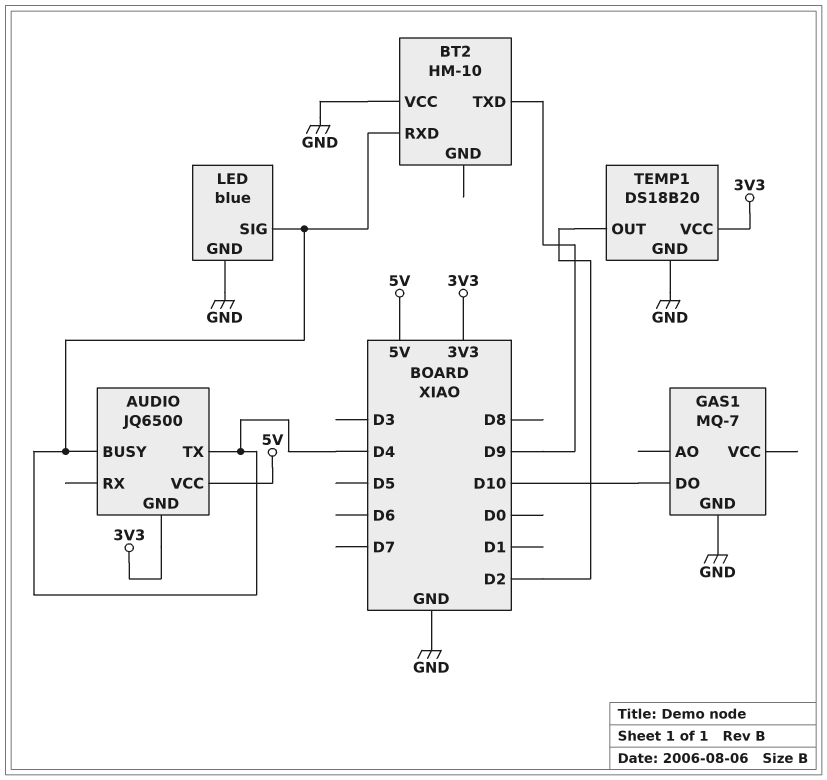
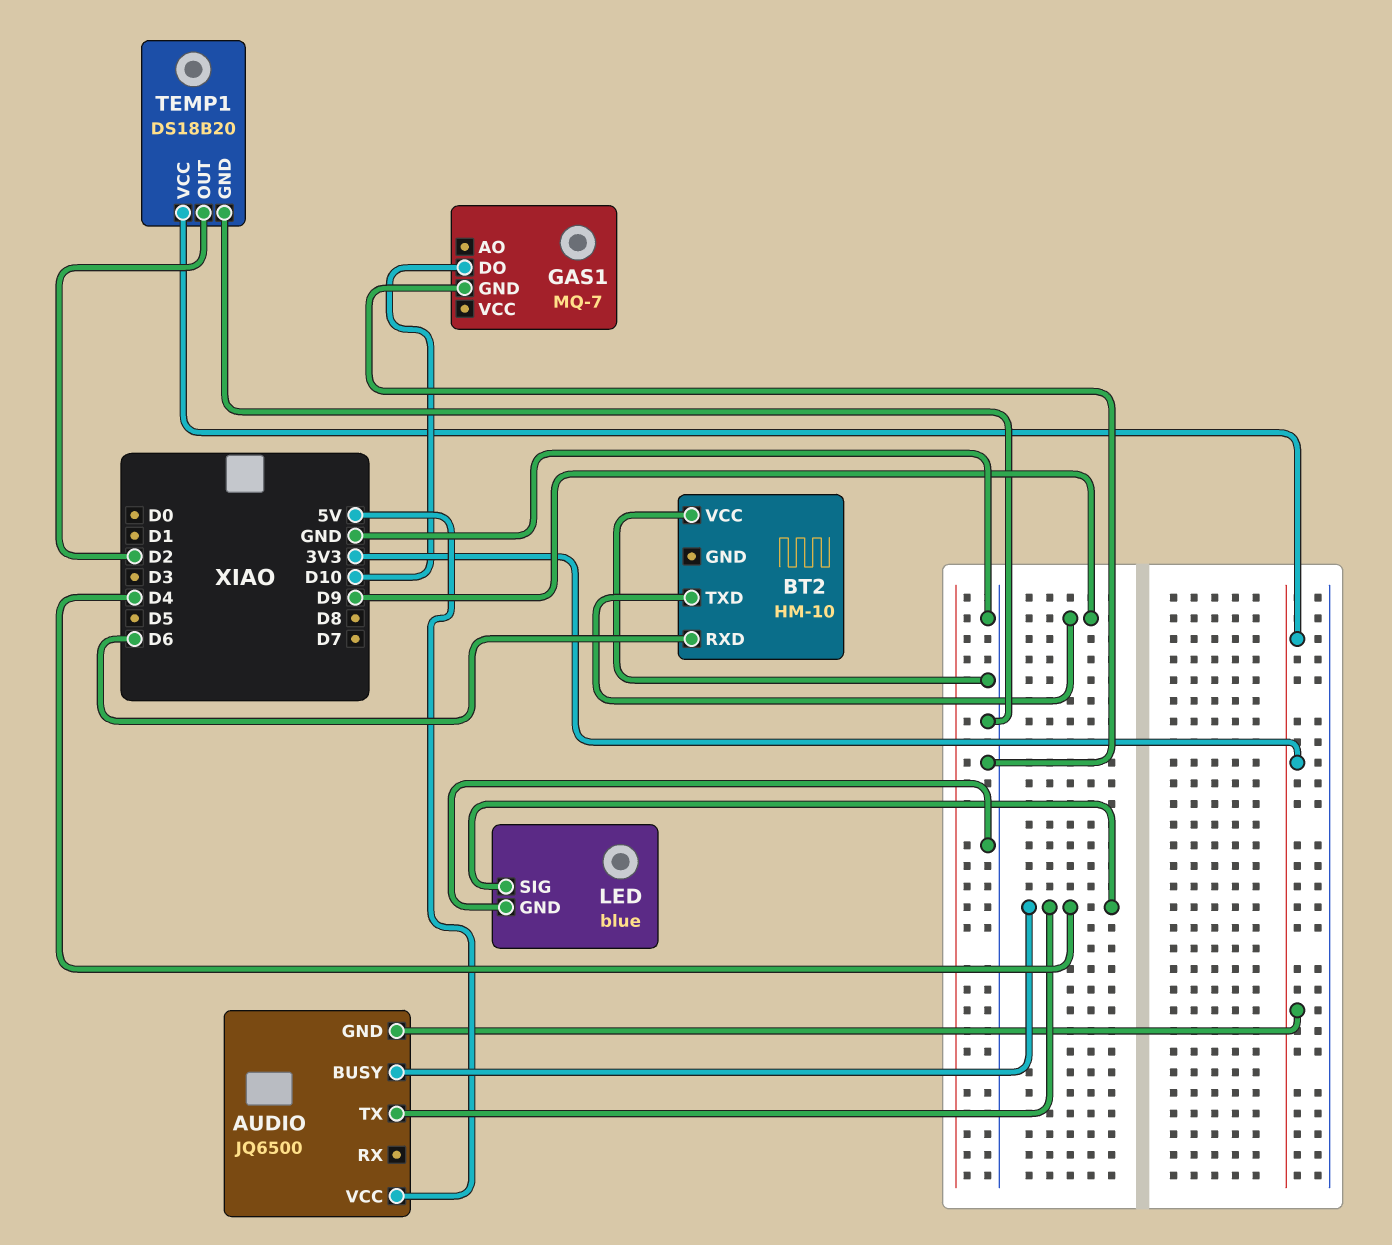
BT2 pin RXD: D4 -> D6

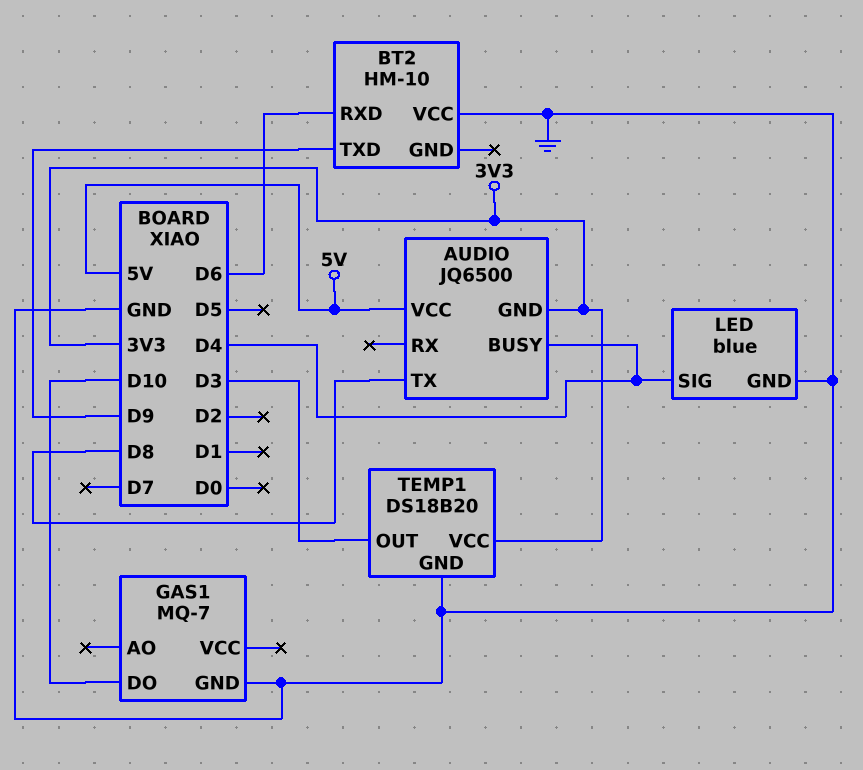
AUDIO pin TX: D4 -> D8
TEMP1 pin OUT: D2 -> D3

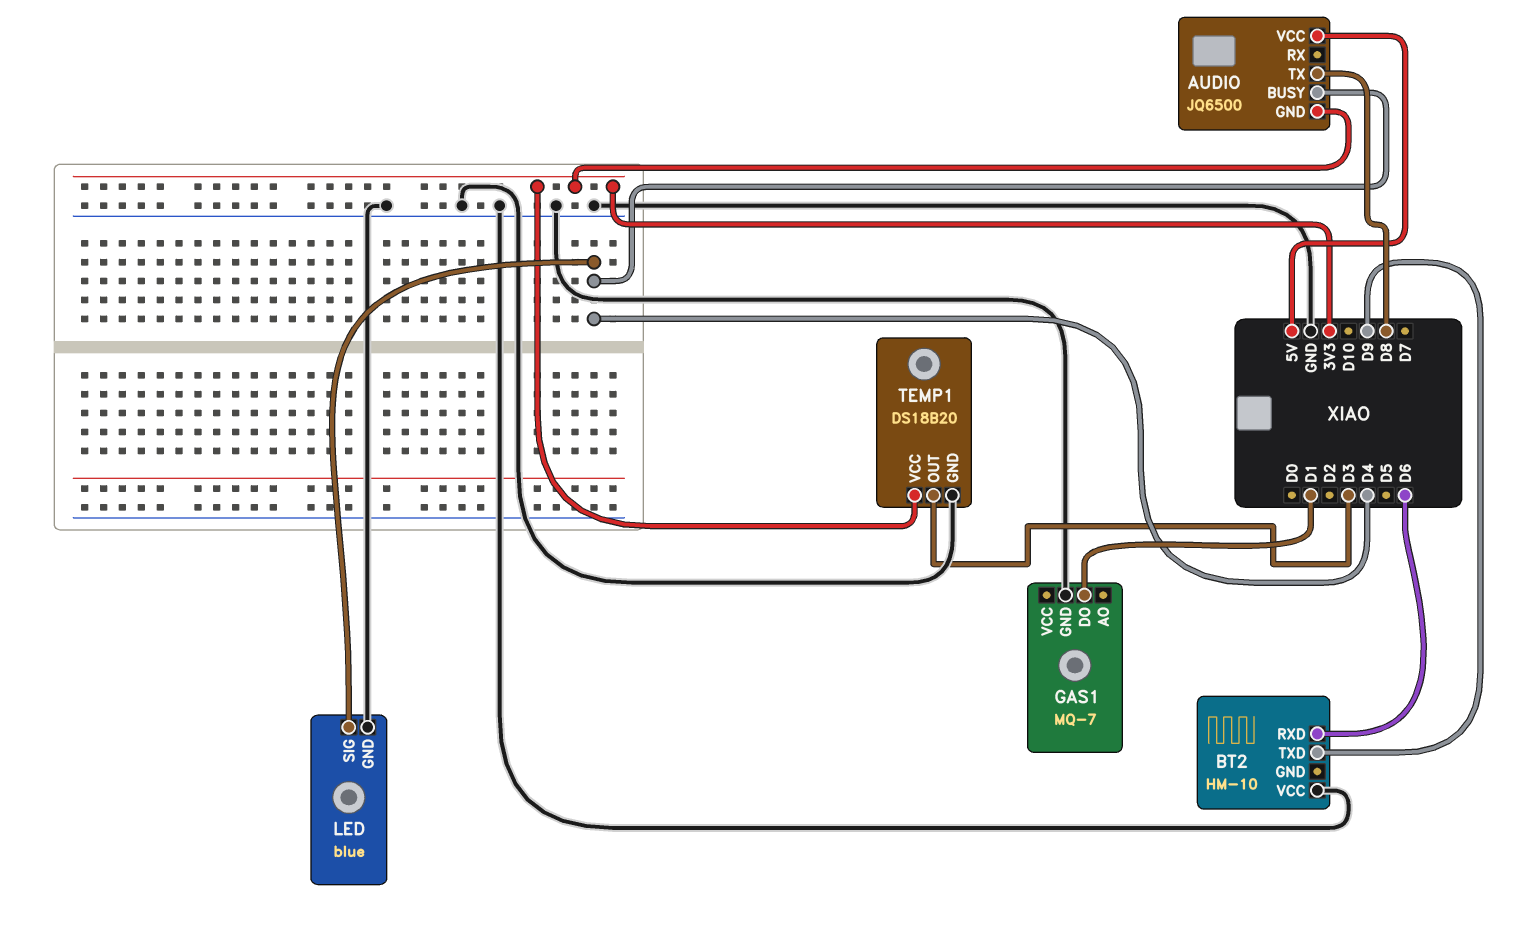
GAS1 pin DO: D10 -> D1

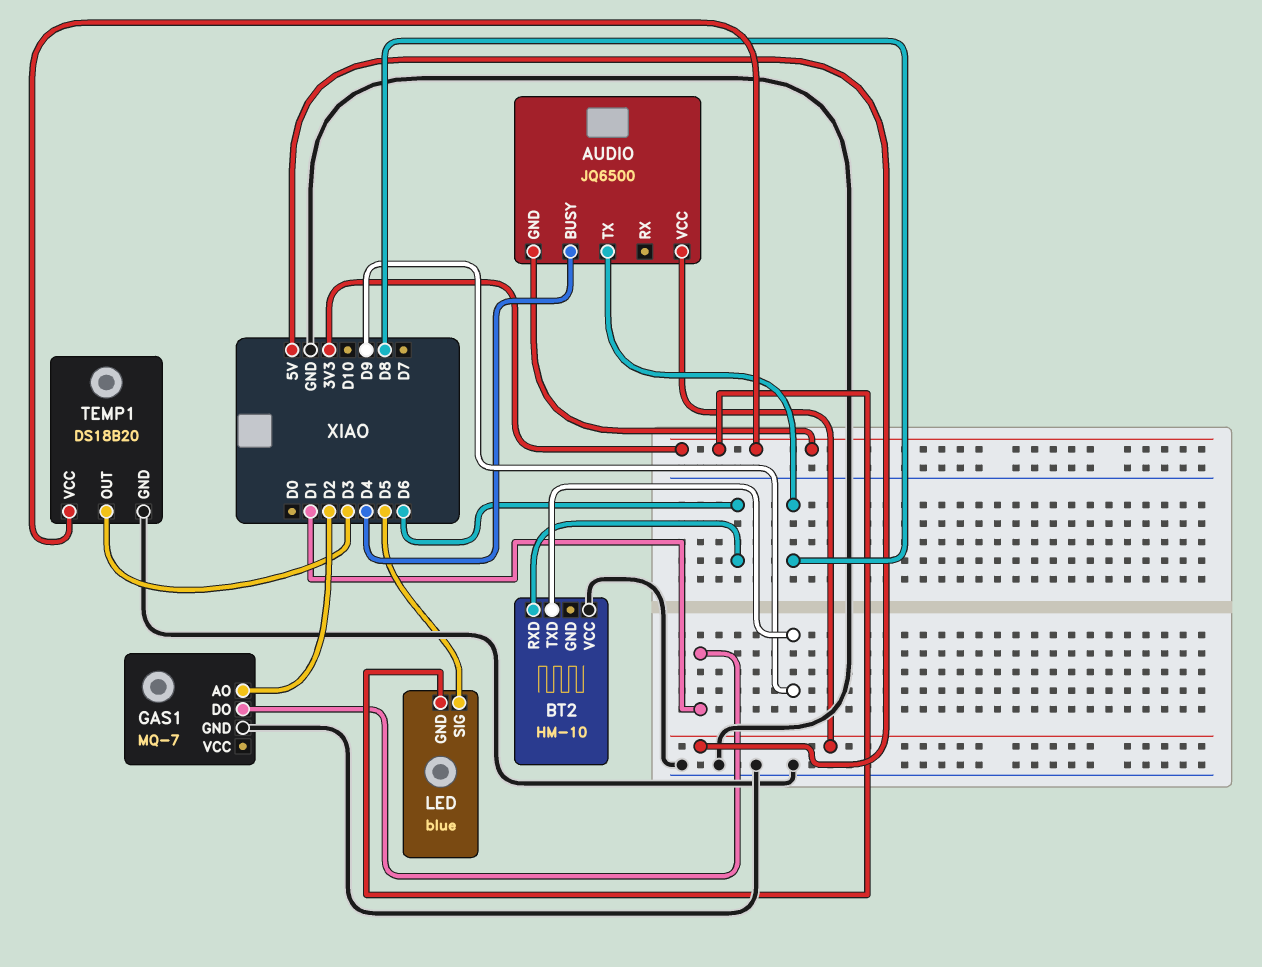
GAS1 pin AO: none -> D2
LED pin GND: GND -> 3V3
LED pin SIG: D4 -> D5

